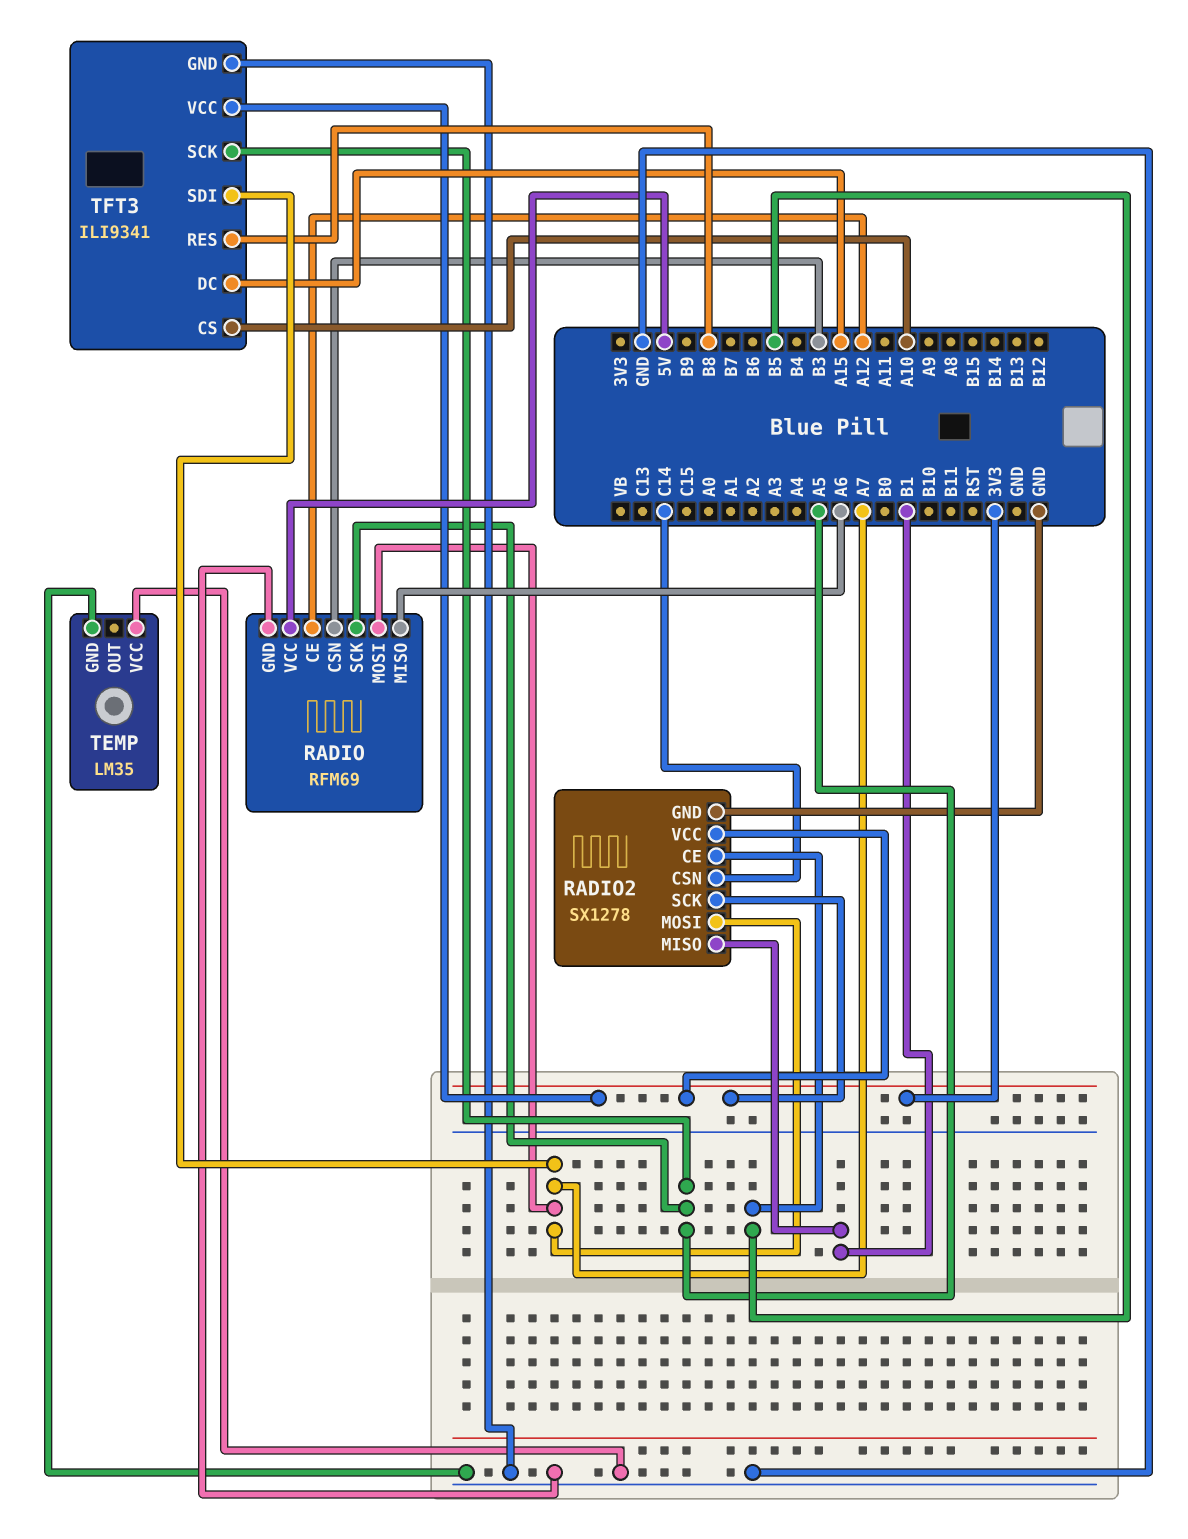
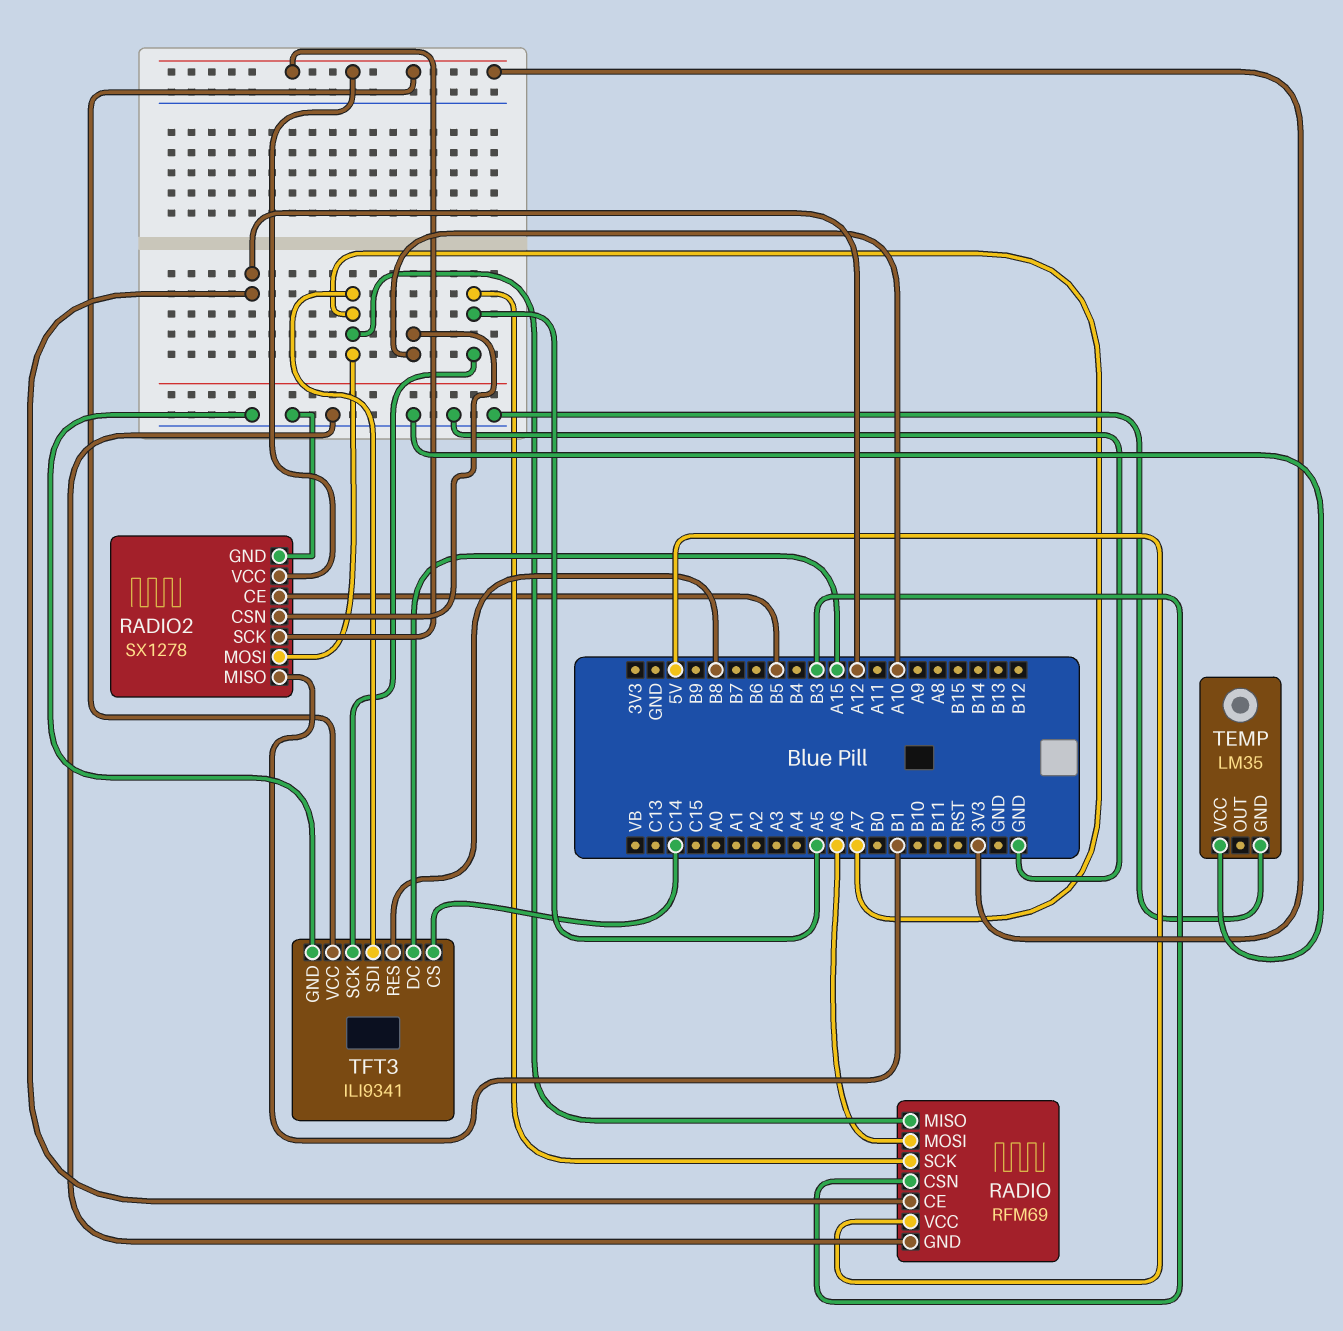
RADIO pin MISO: A6 -> A7
RADIO pin MOSI: A7 -> A6
RADIO2 pin CSN: C14 -> A10
TFT3 pin CS: A10 -> C14

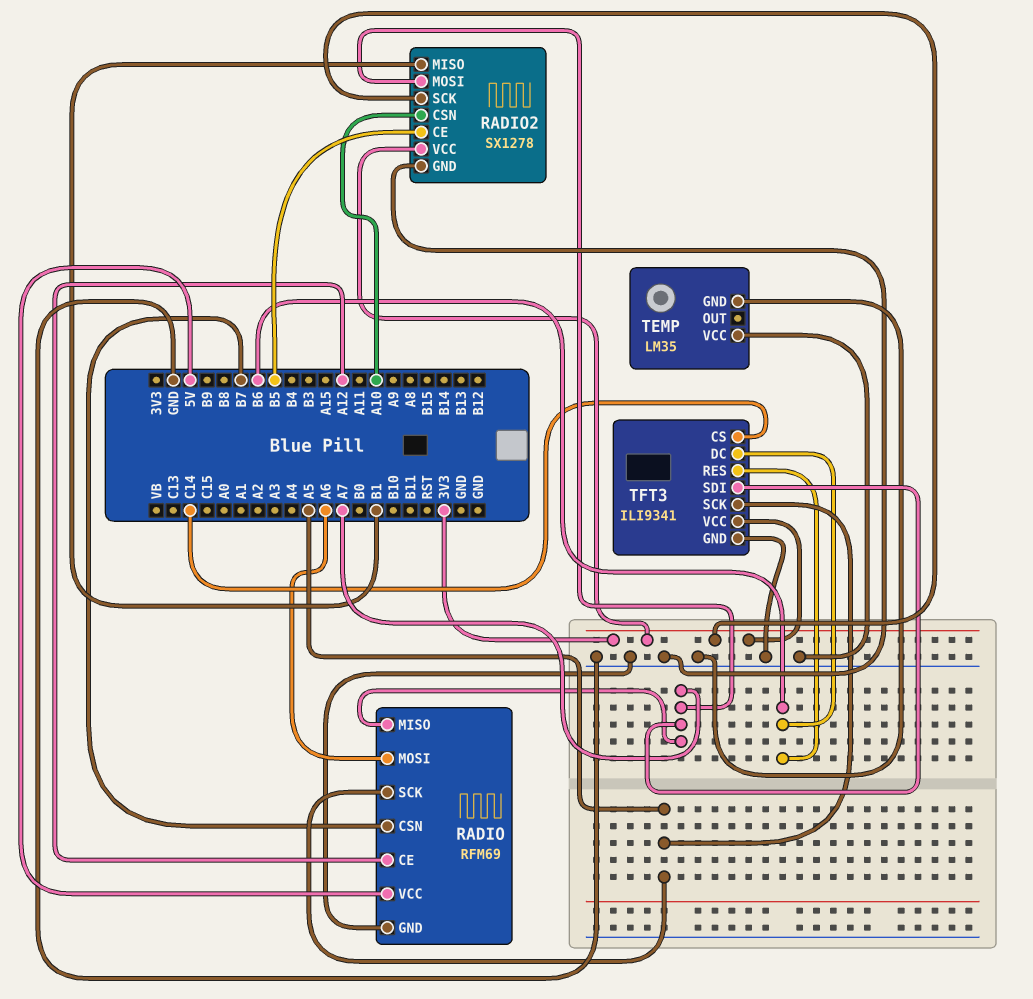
RADIO pin CSN: B3 -> B7
TFT3 pin DC: A15 -> B6
TFT3 pin RES: B8 -> B6

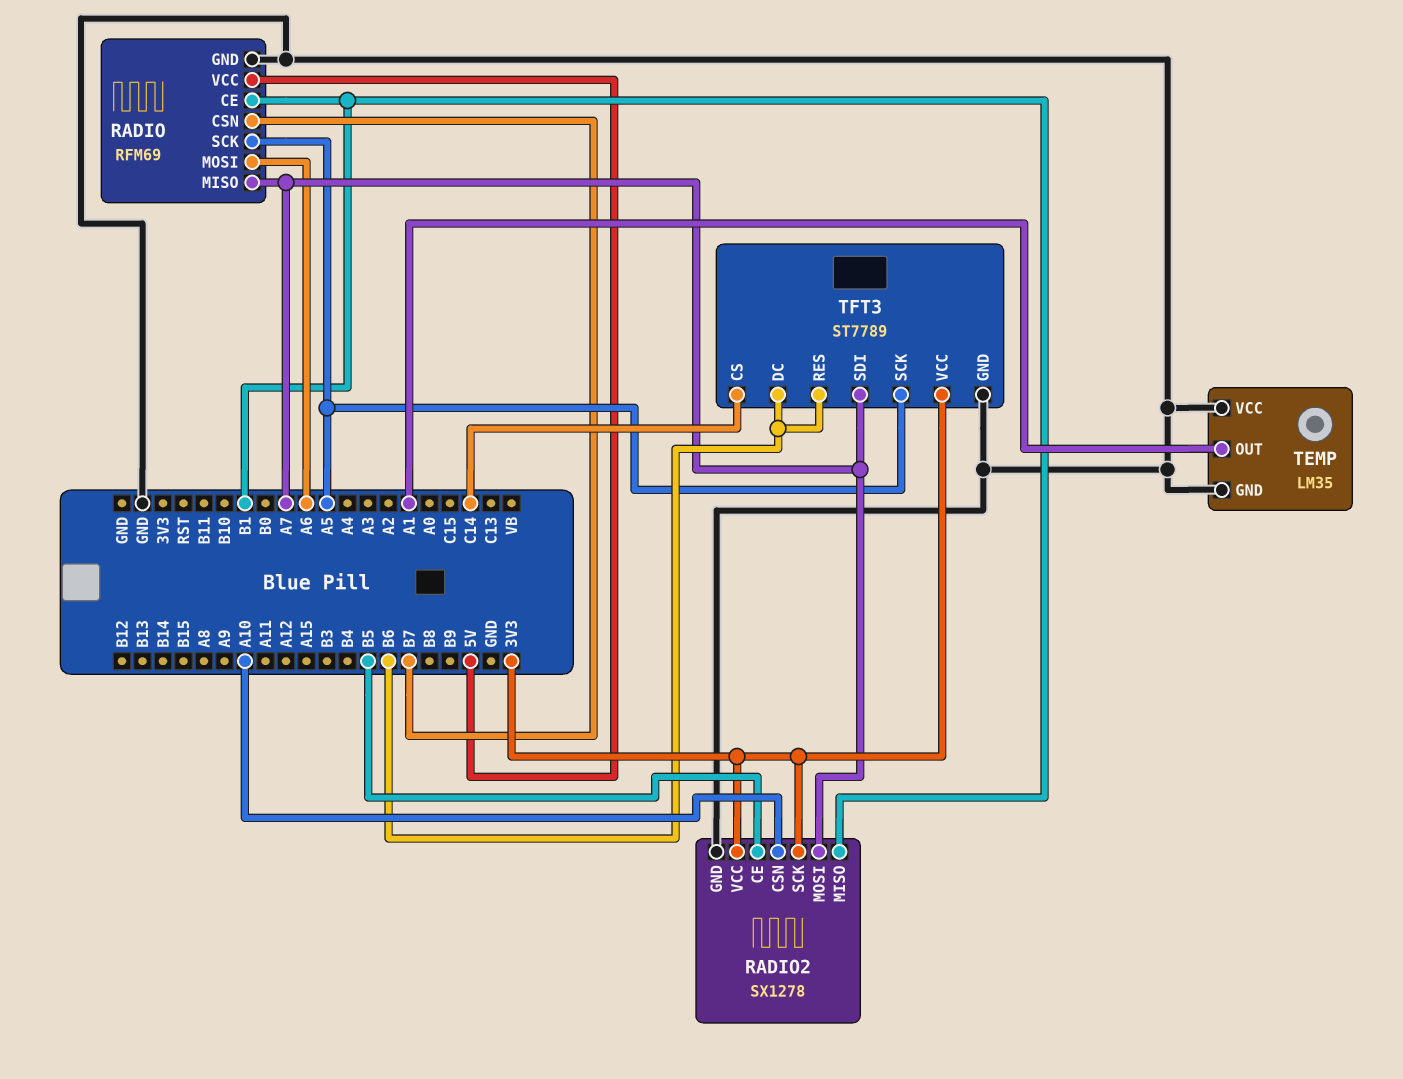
RADIO pin CE: A12 -> B1
TEMP pin OUT: none -> A1
TFT3: ILI9341 -> ST7789

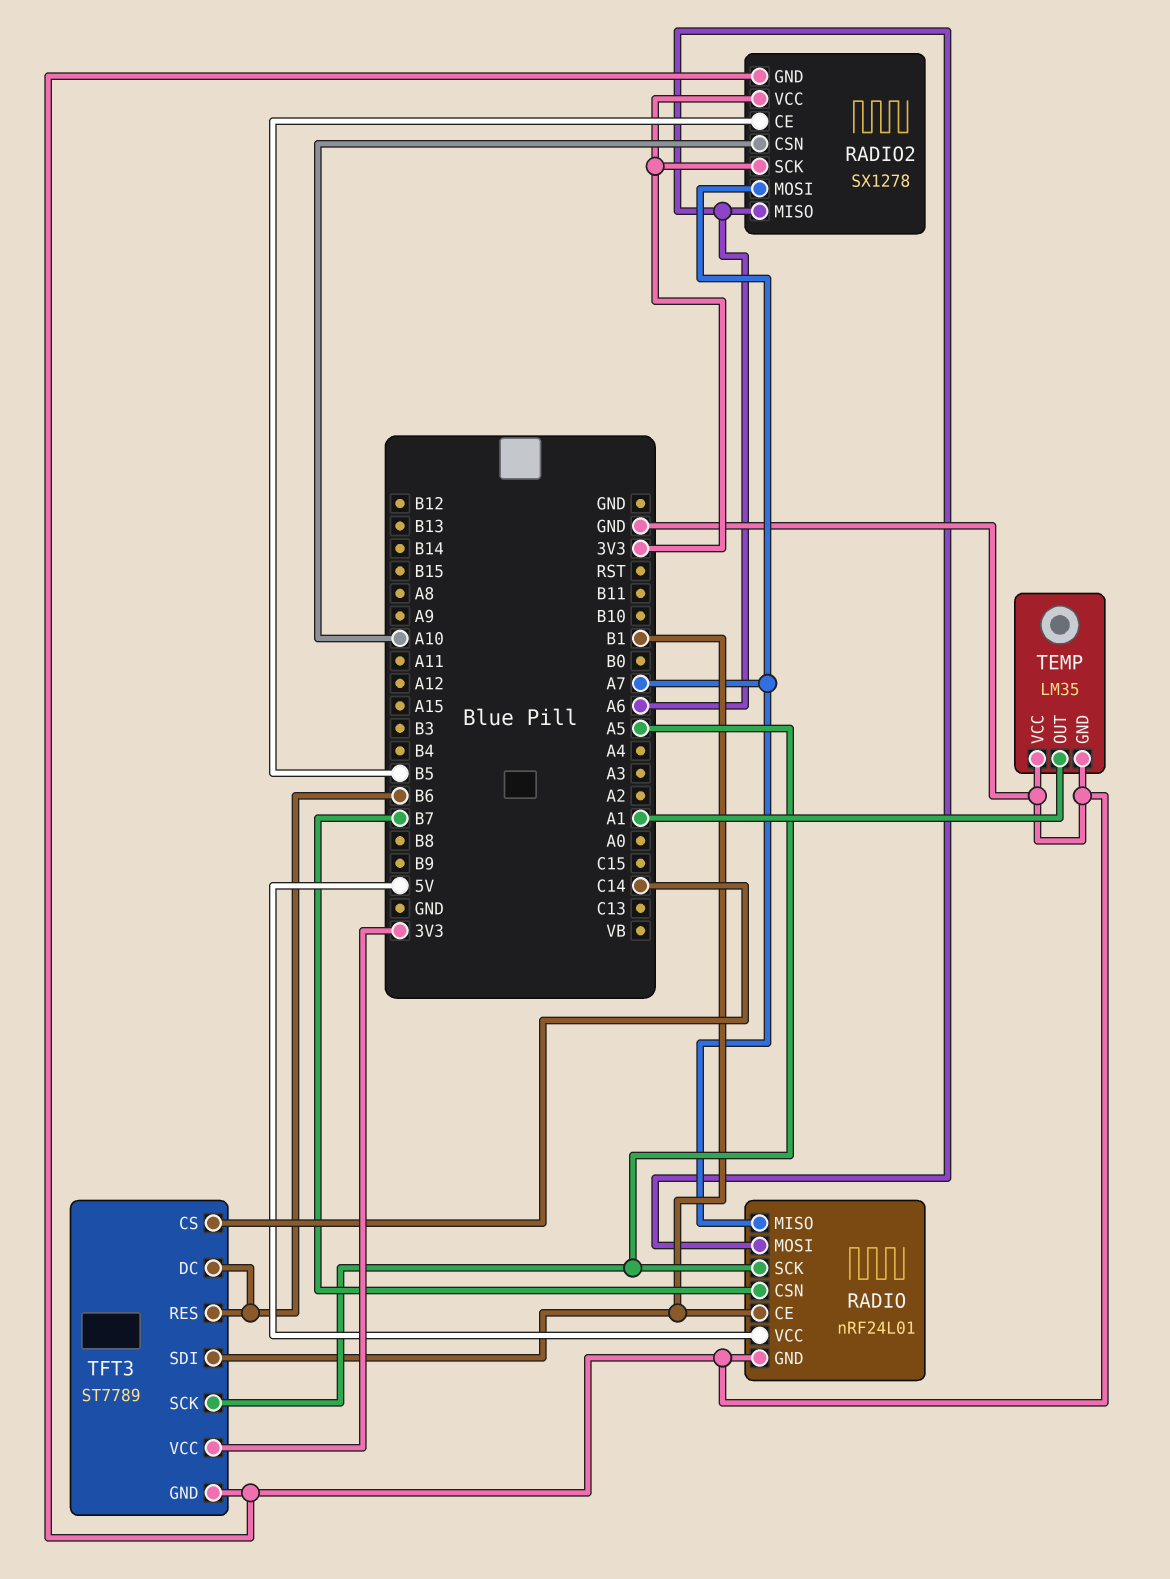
RADIO: RFM69 -> nRF24L01
RADIO2 pin MISO: B1 -> A6
TFT3 pin SDI: A7 -> B1

